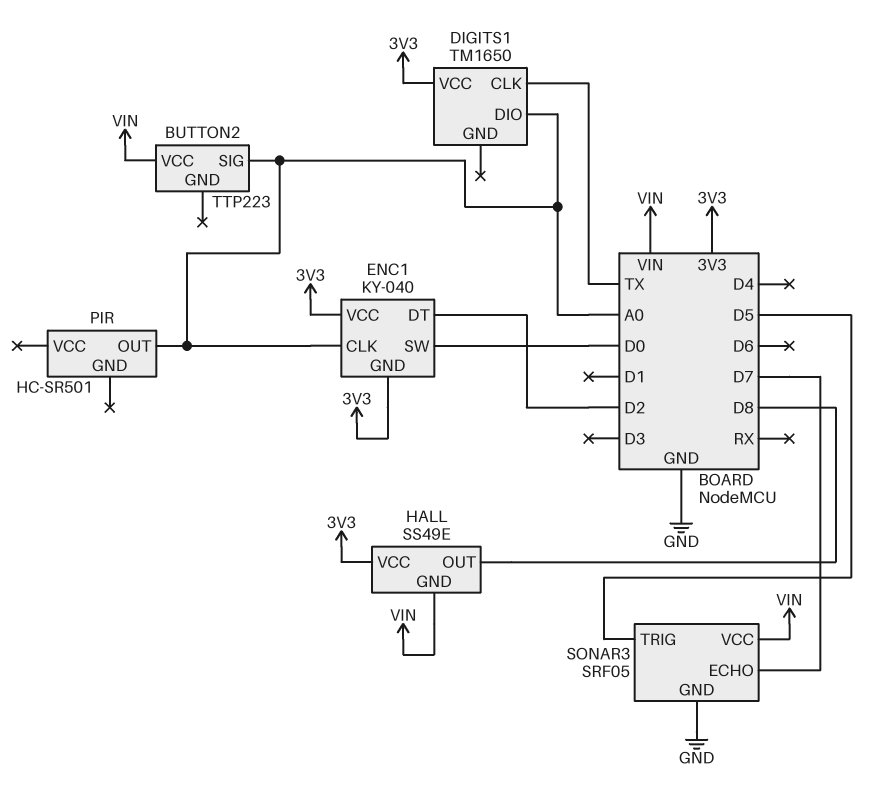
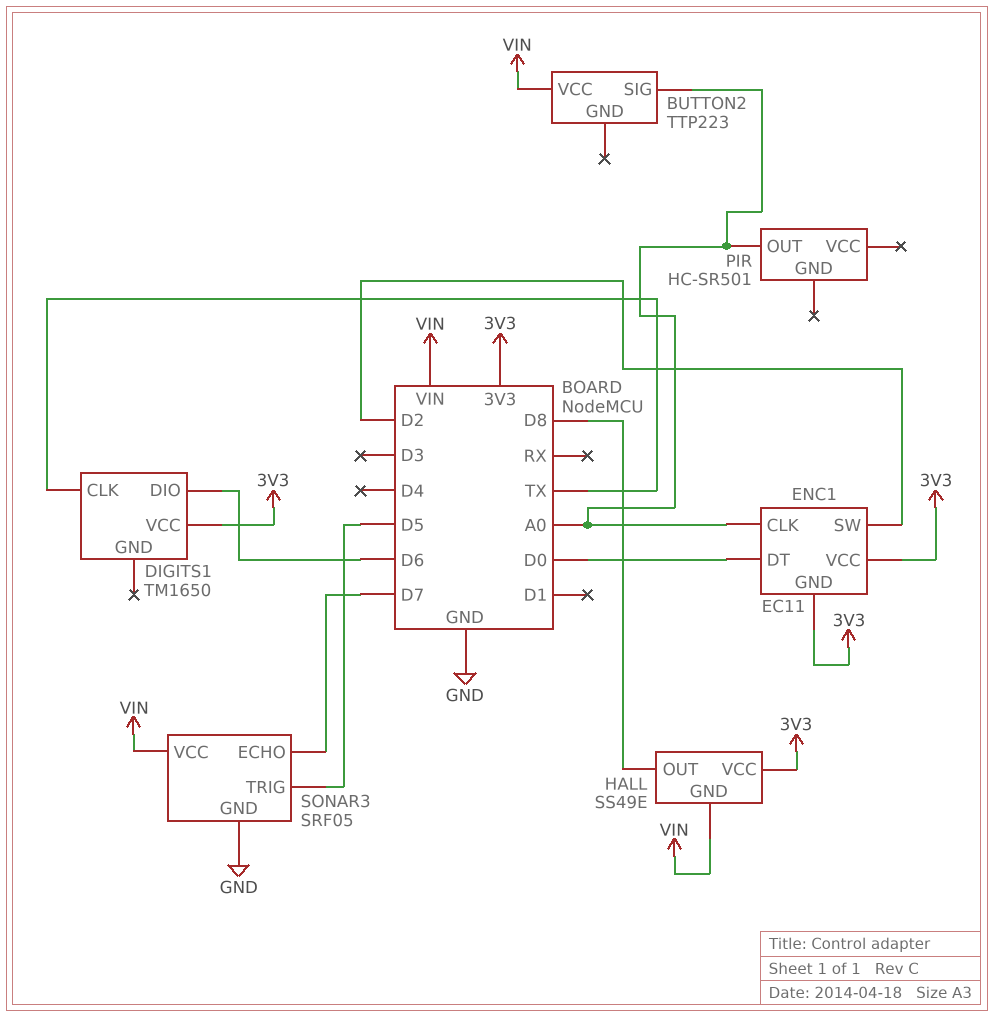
DIGITS1 pin DIO: A0 -> D6
ENC1: KY-040 -> EC11
ENC1 pin DT: D2 -> D0
ENC1 pin SW: D0 -> D2

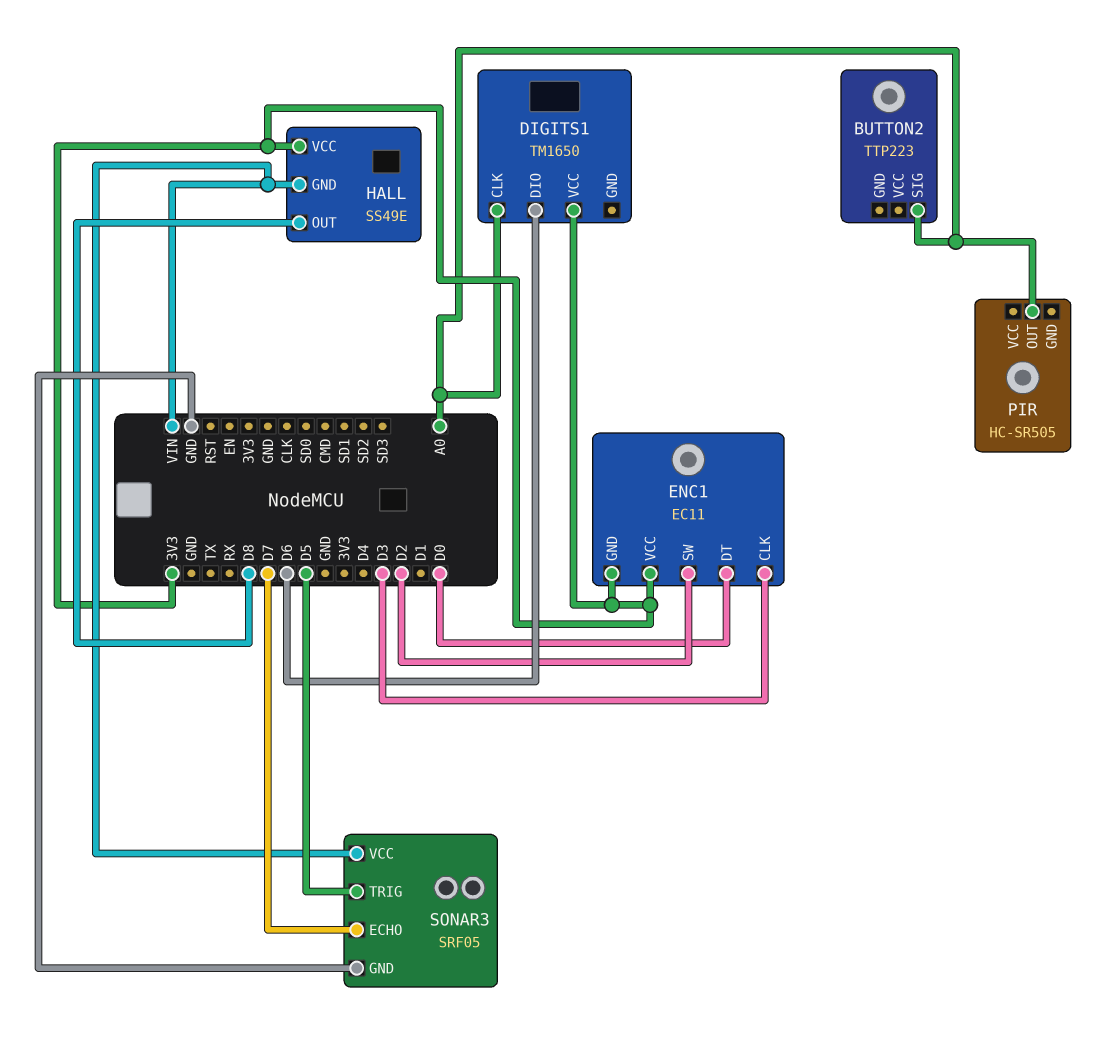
BUTTON2 pin VCC: VIN -> none
DIGITS1 pin CLK: TX -> A0
ENC1 pin CLK: A0 -> D3
PIR: HC-SR501 -> HC-SR505

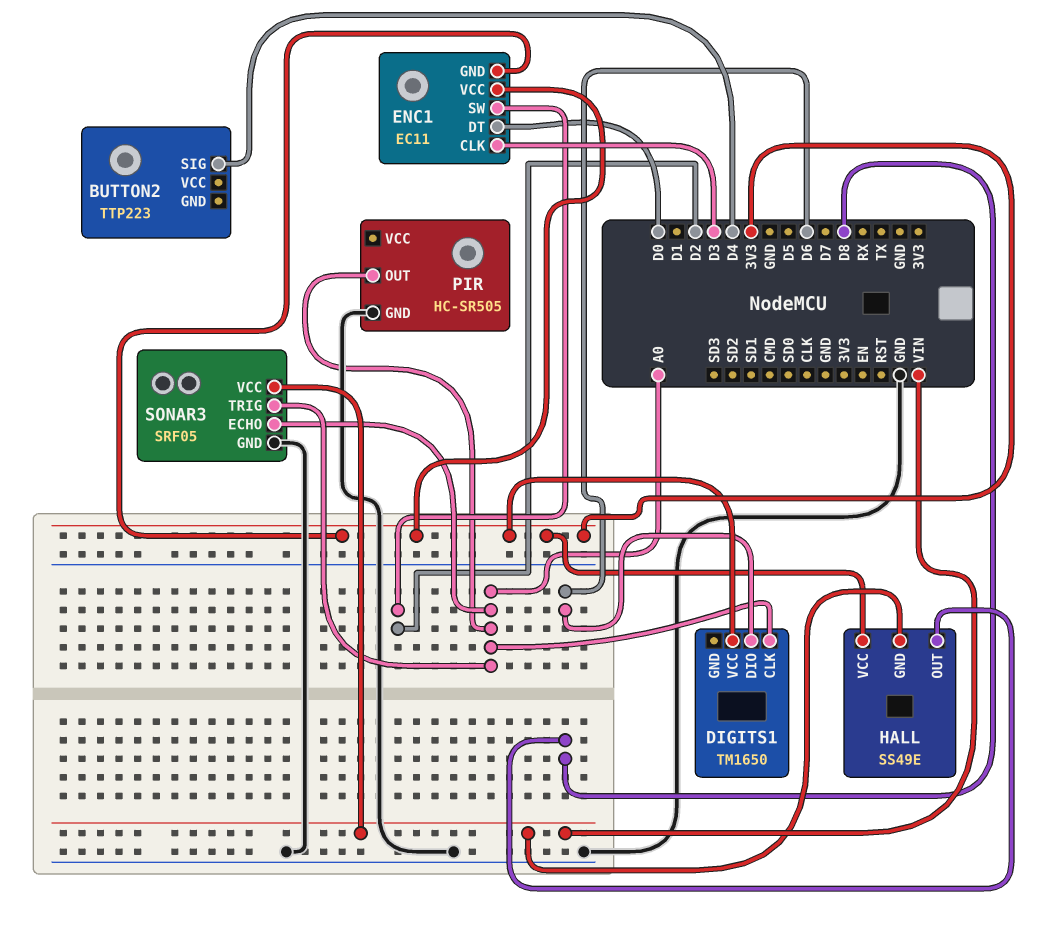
BUTTON2 pin SIG: A0 -> D4
PIR pin GND: none -> GND
SONAR3 pin ECHO: D7 -> A0
SONAR3 pin TRIG: D5 -> A0

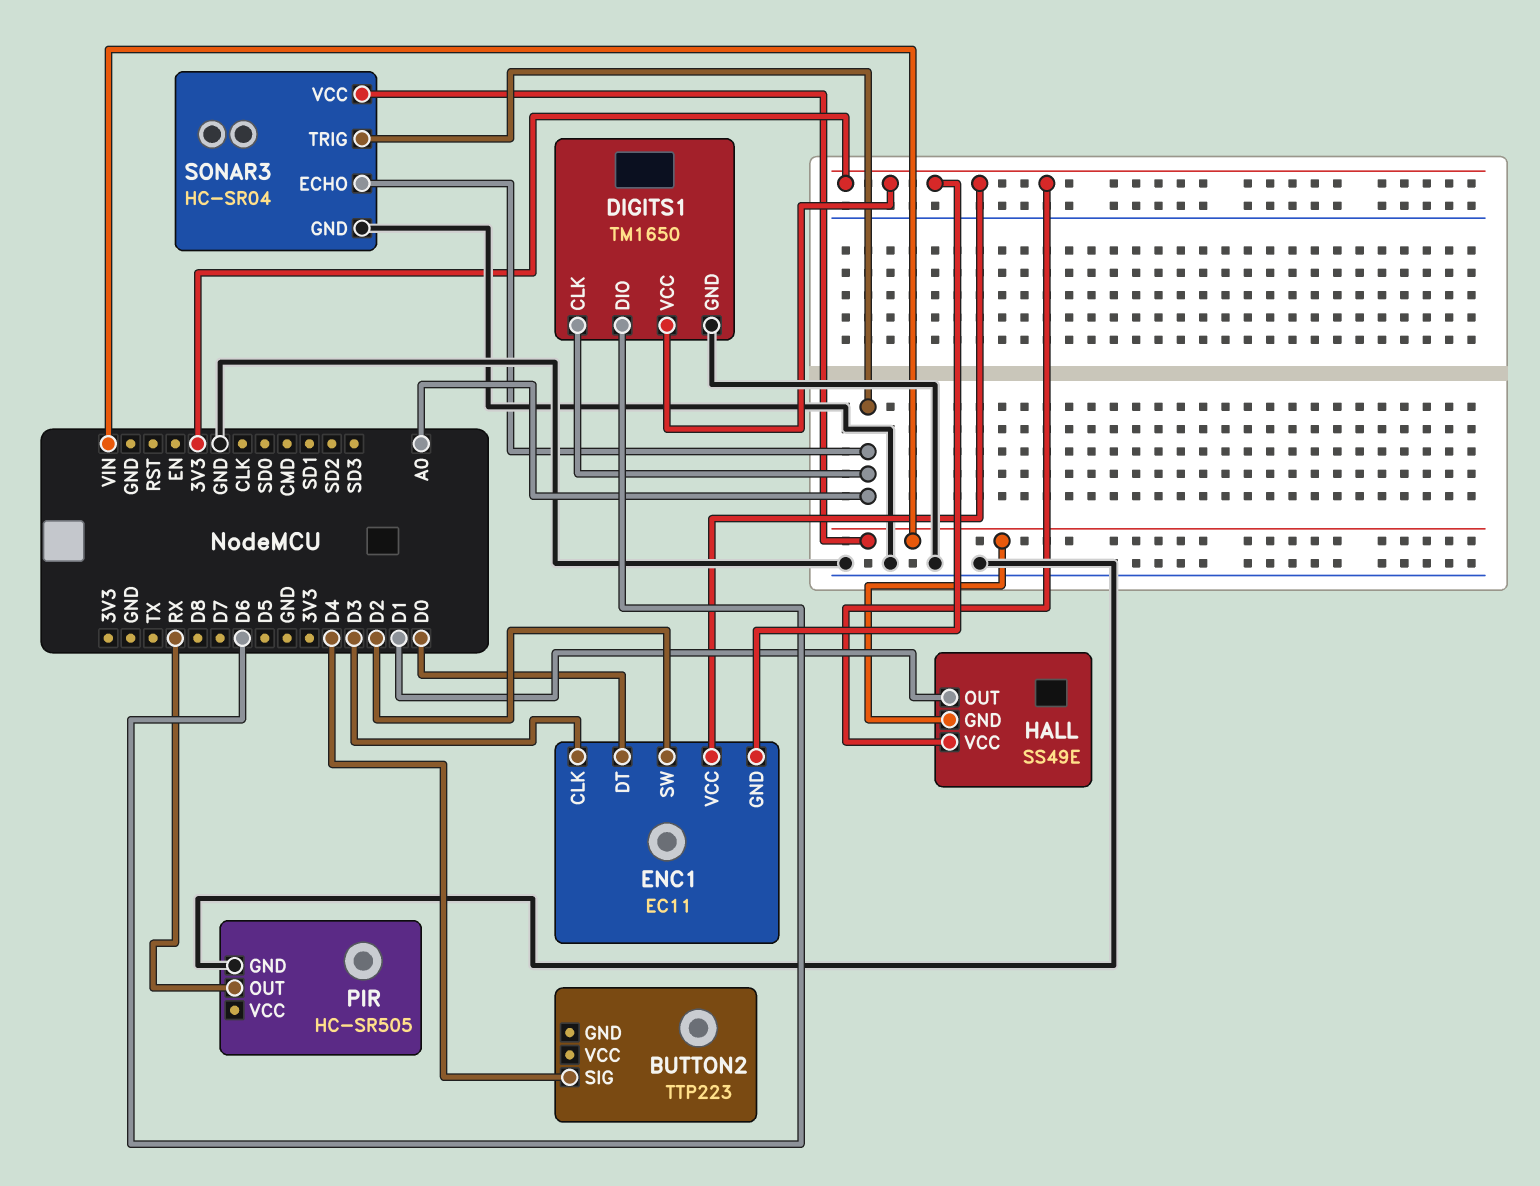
DIGITS1 pin GND: none -> GND
HALL pin OUT: D8 -> D1
PIR pin OUT: A0 -> RX
SONAR3: SRF05 -> HC-SR04

